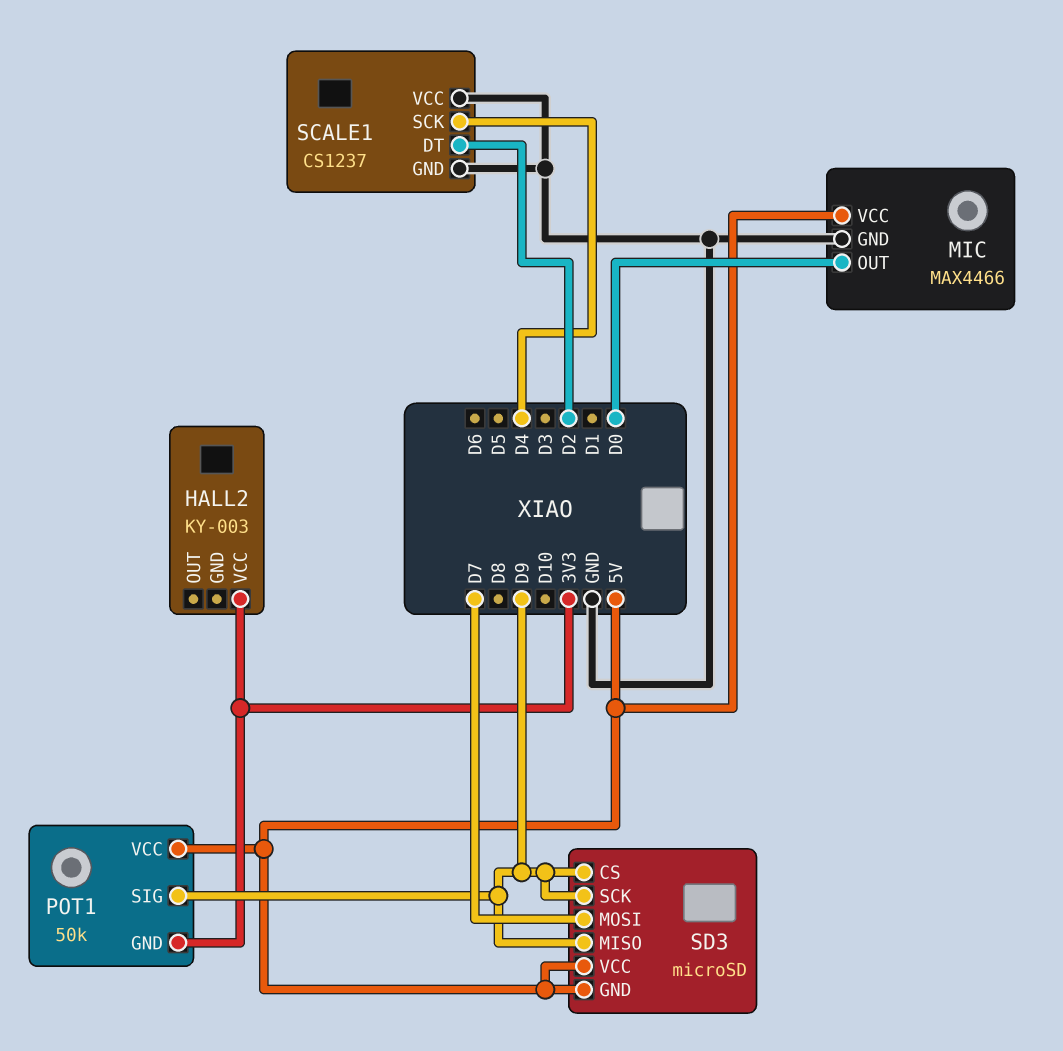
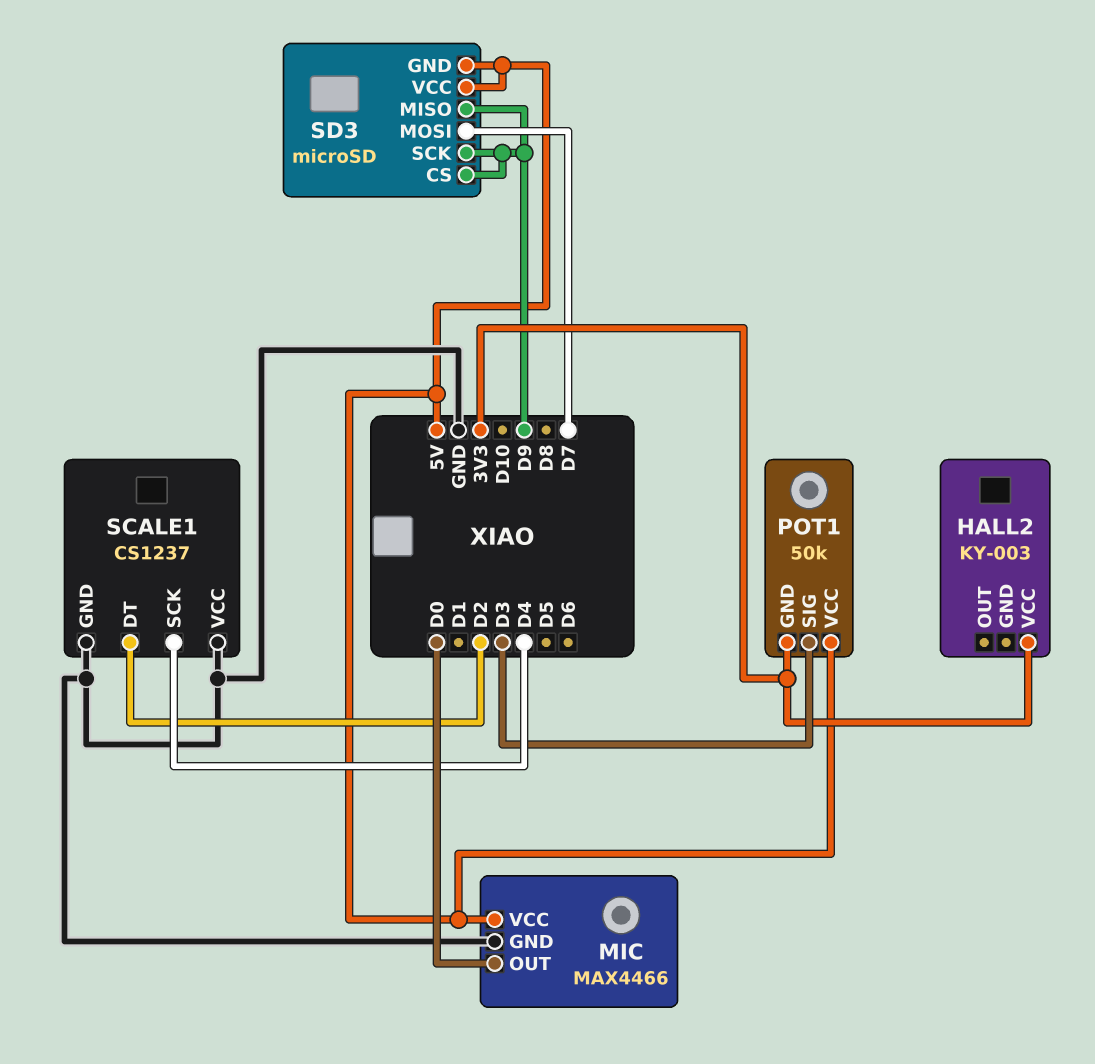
POT1 pin SIG: D9 -> D3

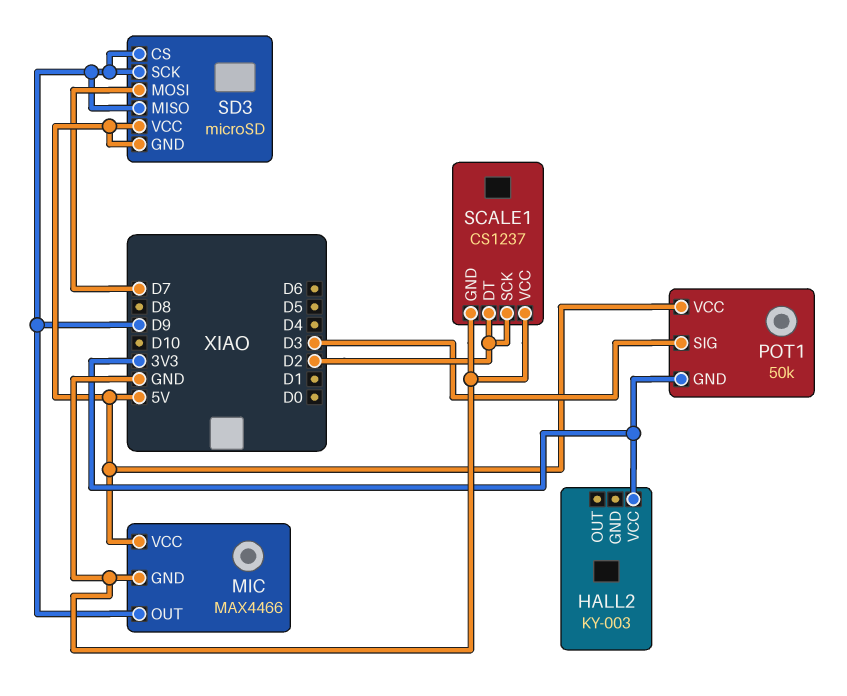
MIC pin OUT: D0 -> D9
SCALE1 pin SCK: D4 -> D2

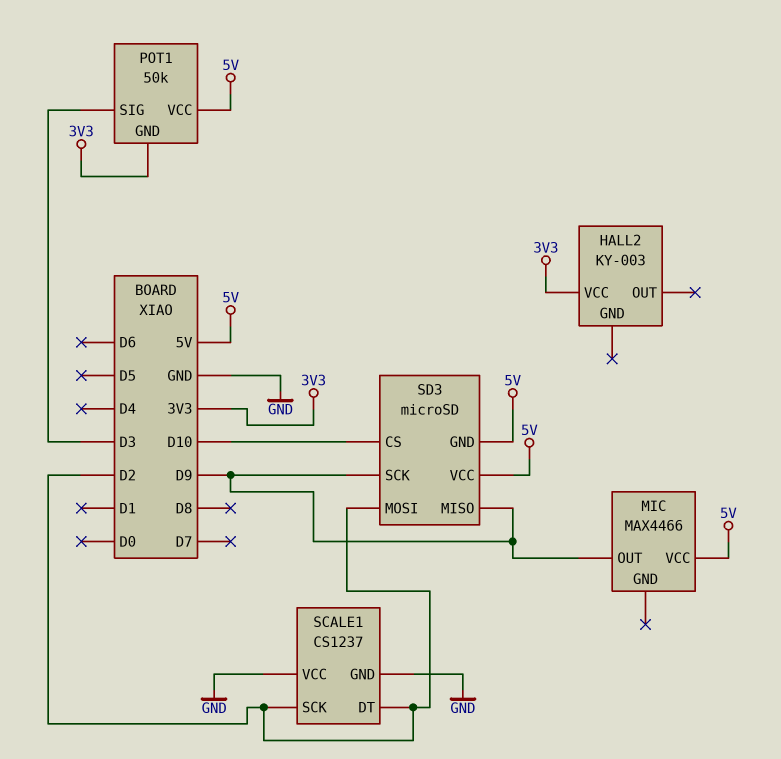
MIC pin GND: GND -> none
SD3 pin CS: D9 -> D10
SD3 pin MOSI: D7 -> D2

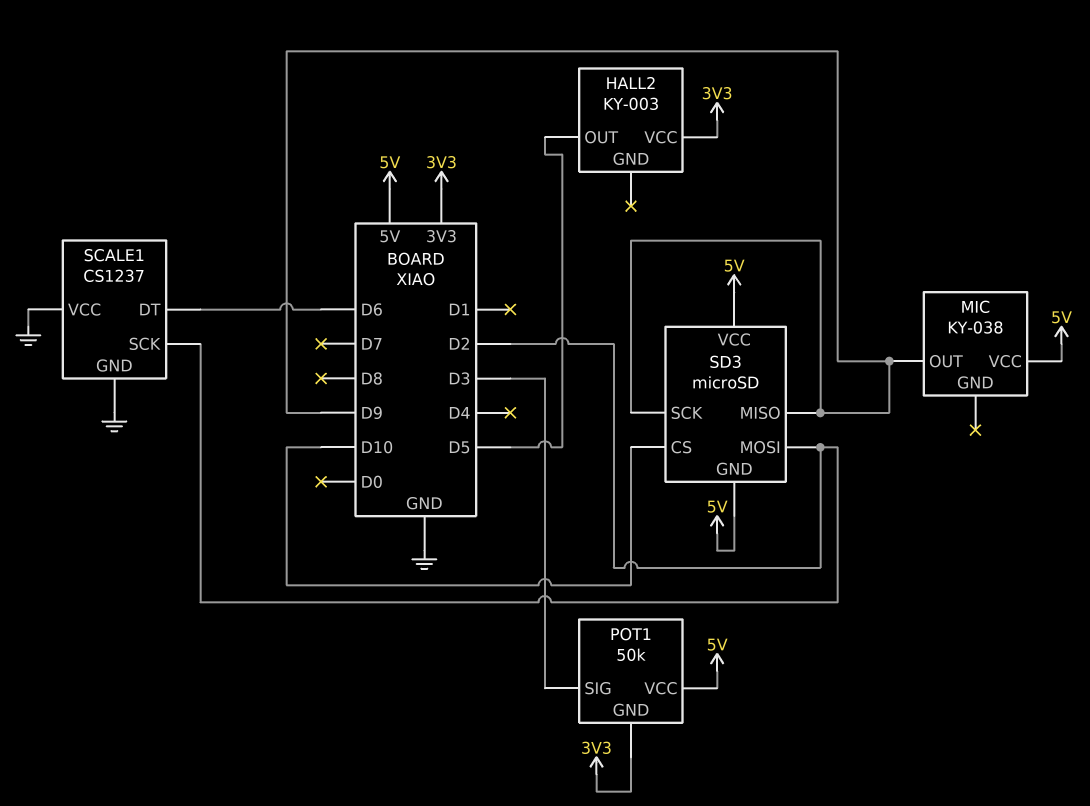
HALL2 pin OUT: none -> D5
MIC: MAX4466 -> KY-038
SCALE1 pin DT: D2 -> D6

